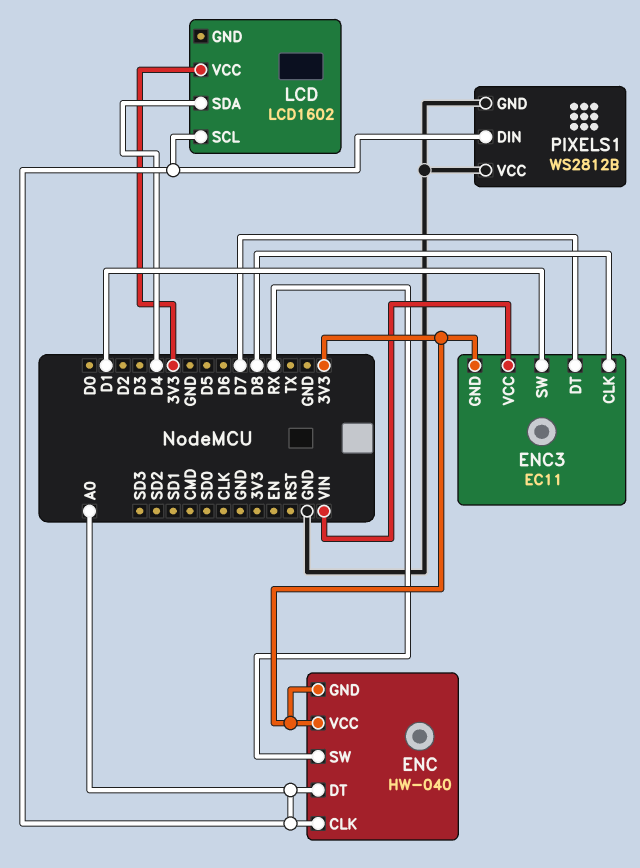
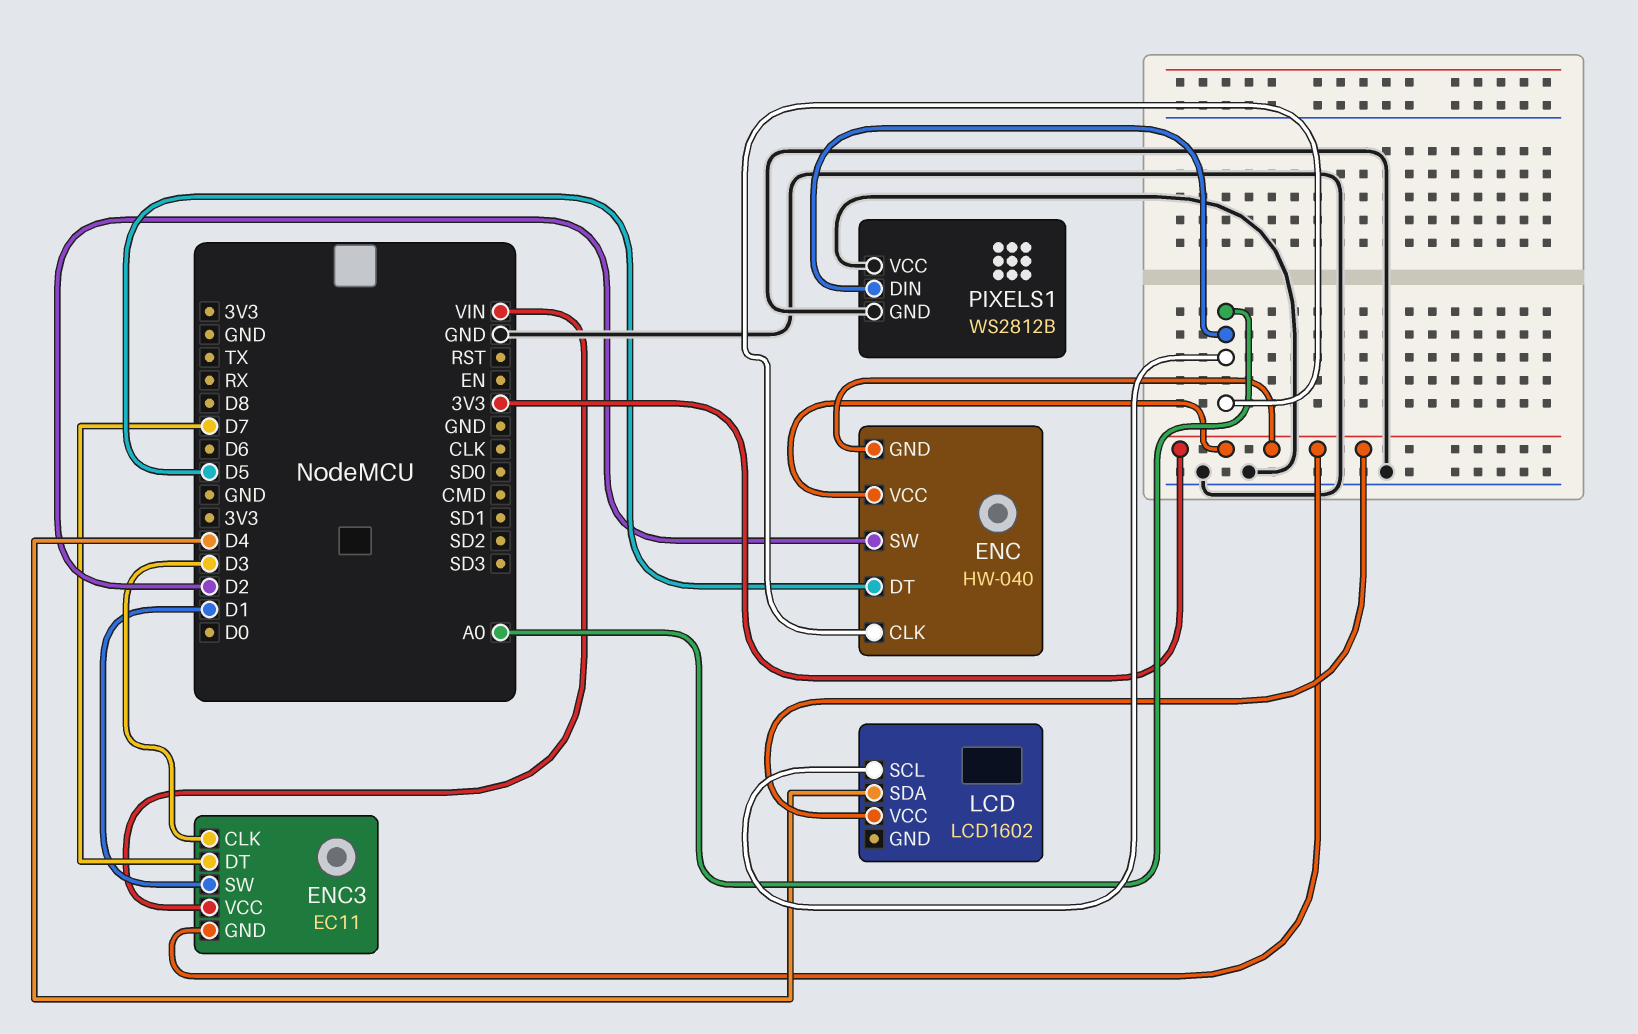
ENC pin DT: A0 -> D5
ENC pin SW: RX -> D2
ENC3 pin CLK: D8 -> D3

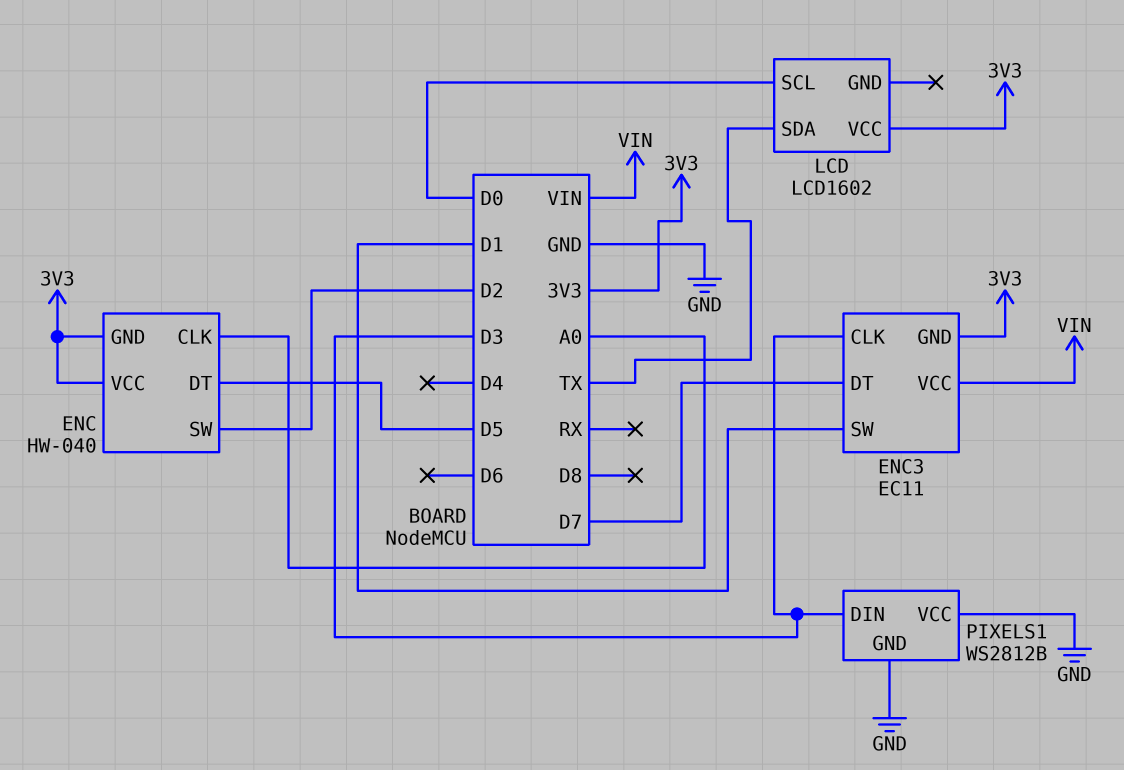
LCD pin SCL: A0 -> D0
LCD pin SDA: D4 -> TX
PIXELS1 pin DIN: A0 -> D3

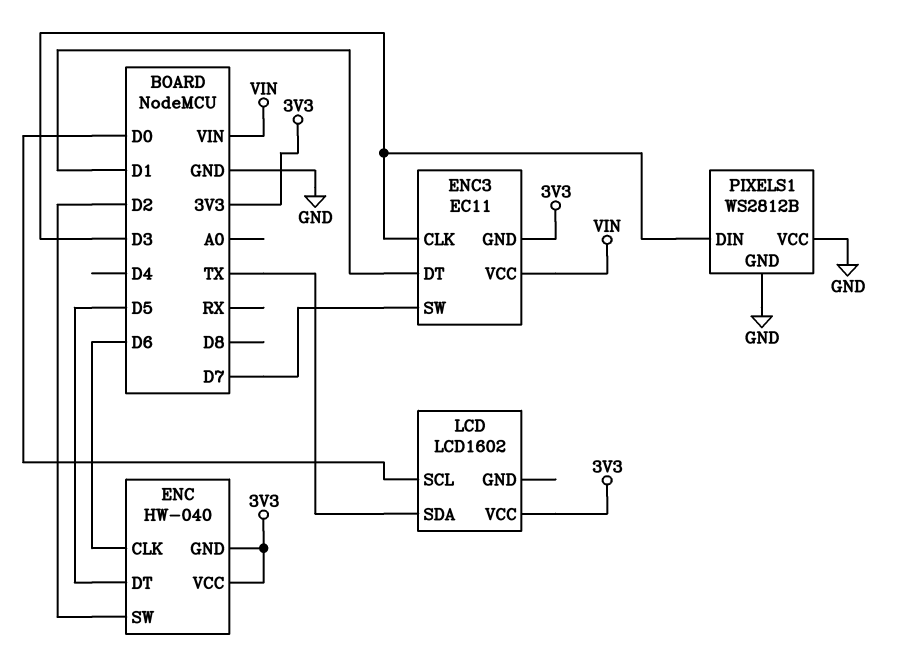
ENC pin CLK: A0 -> D6
ENC3 pin DT: D7 -> D1
ENC3 pin SW: D1 -> D7

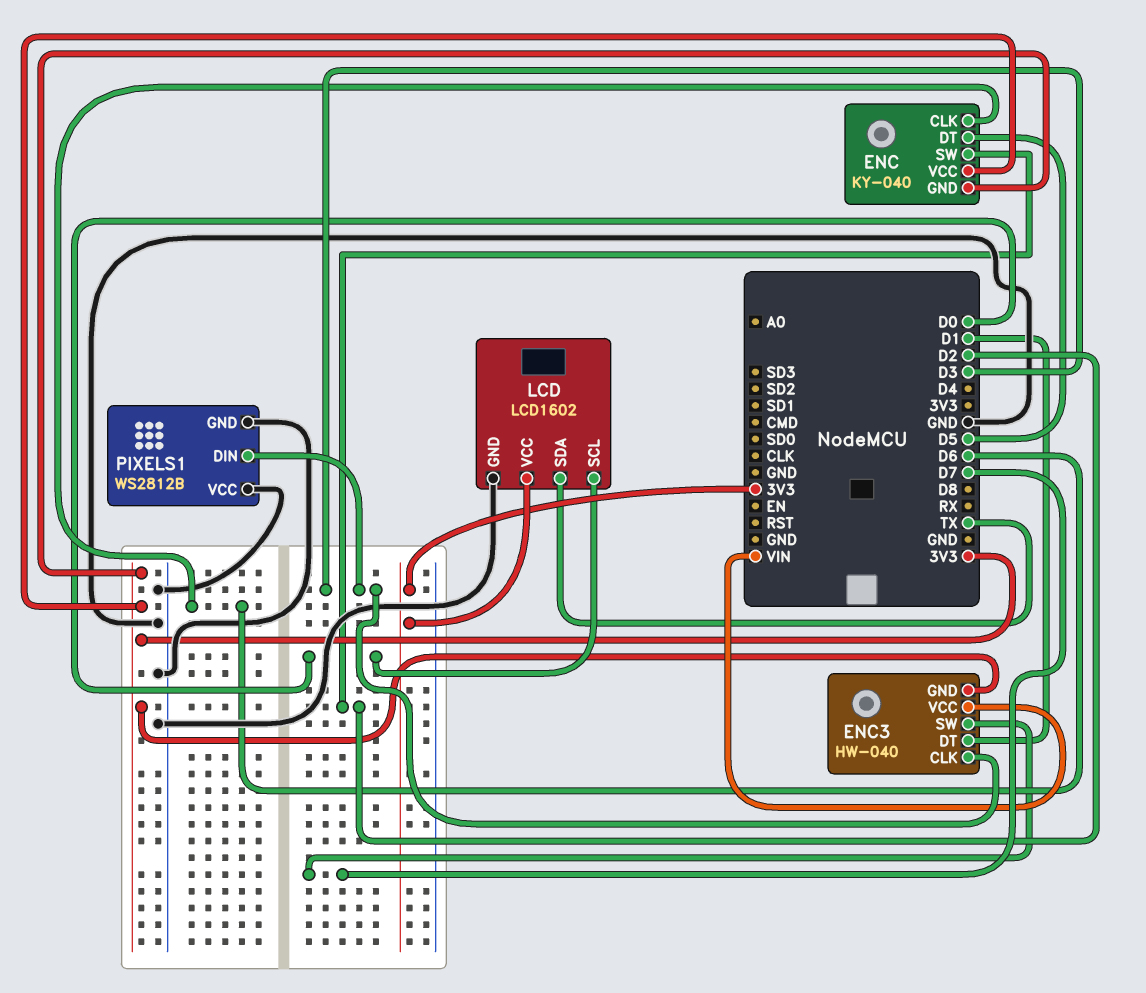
ENC: HW-040 -> KY-040
ENC3: EC11 -> HW-040
LCD pin GND: none -> GND

